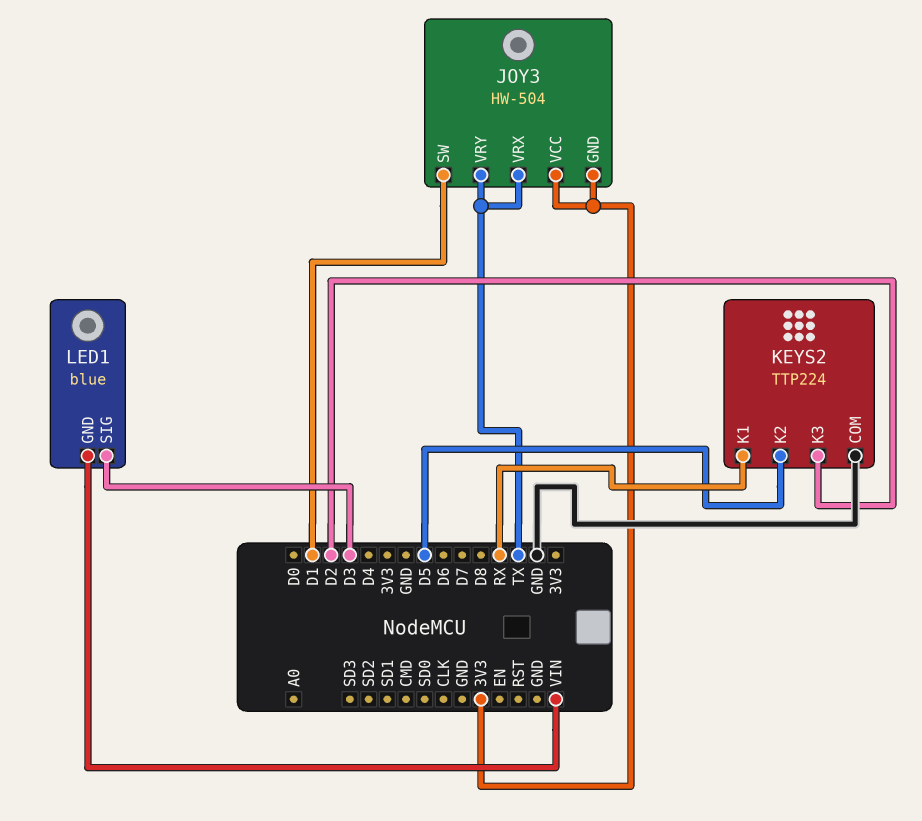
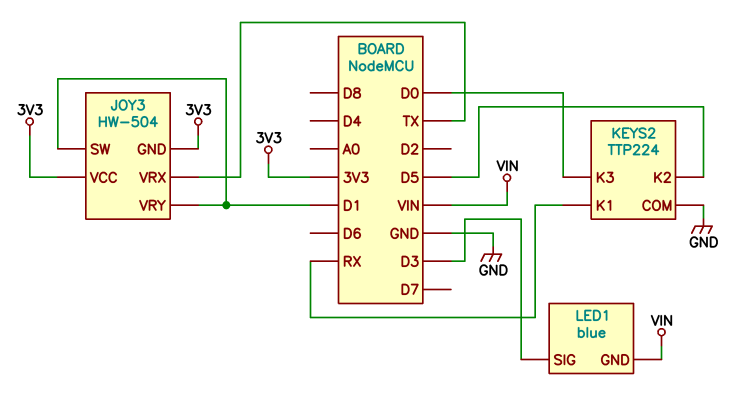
JOY3 pin VRY: TX -> D1
KEYS2 pin K3: D2 -> D0

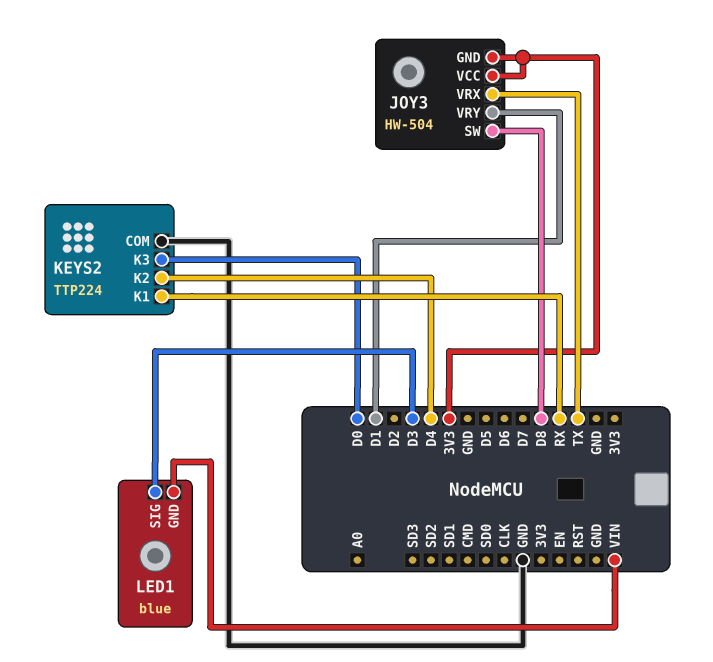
JOY3 pin SW: D1 -> D8
KEYS2 pin K2: D5 -> D4

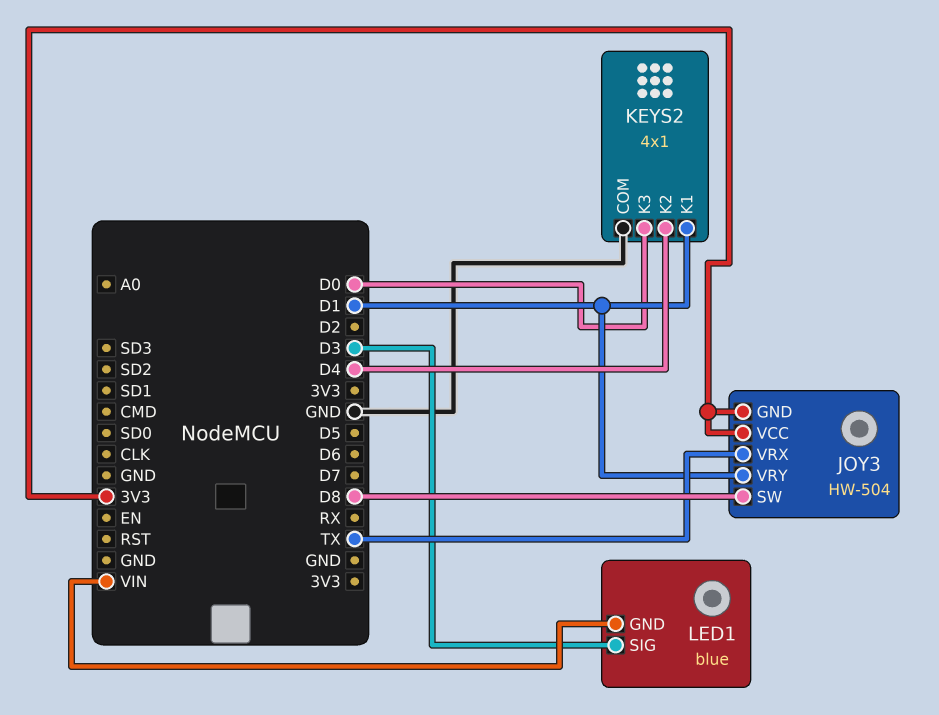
KEYS2: TTP224 -> 4x1
KEYS2 pin K1: RX -> D1

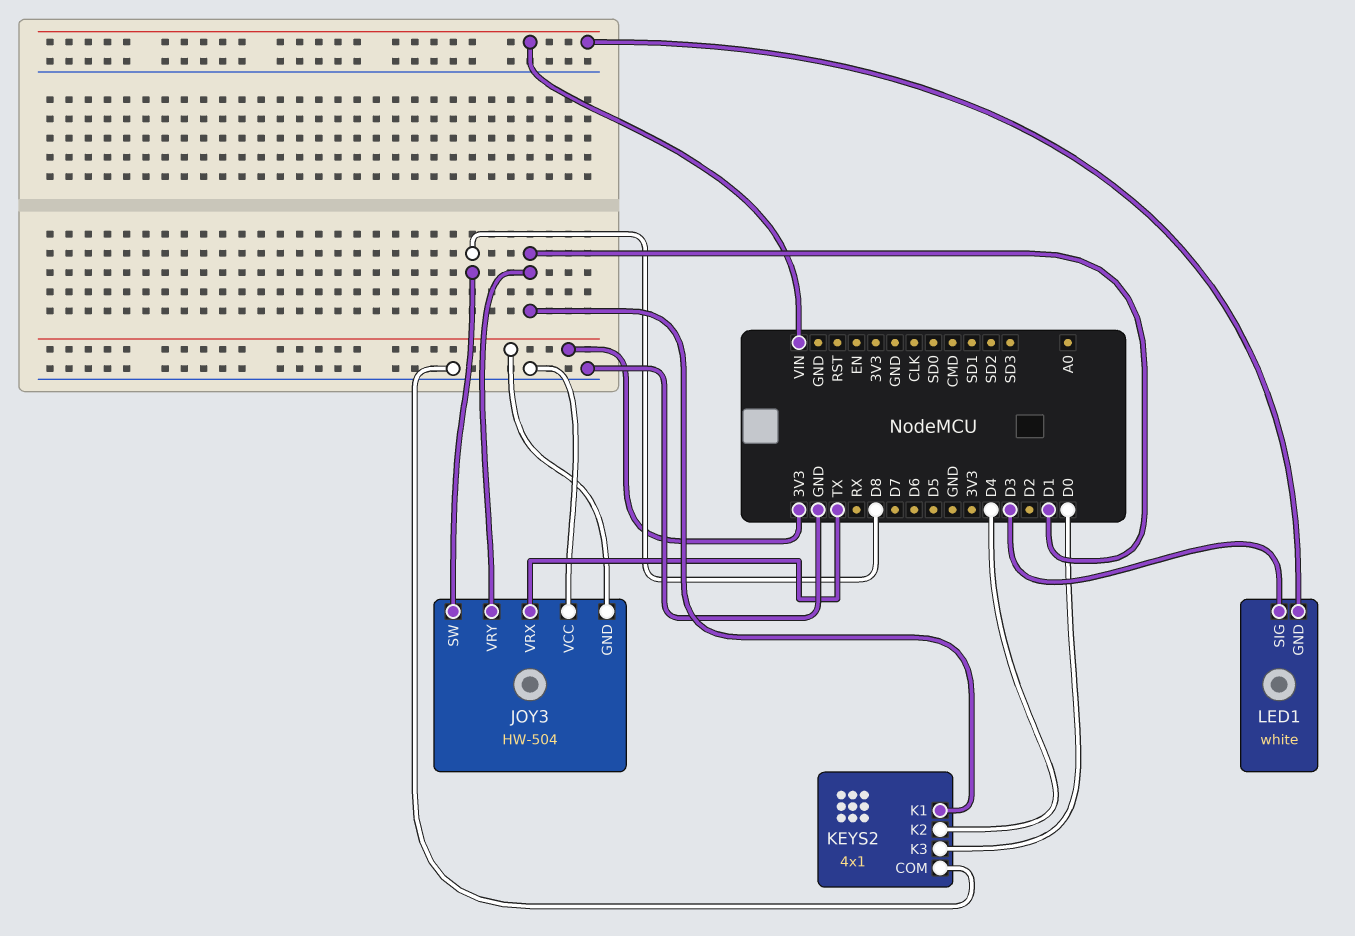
JOY3 pin VCC: 3V3 -> GND
LED1: blue -> white

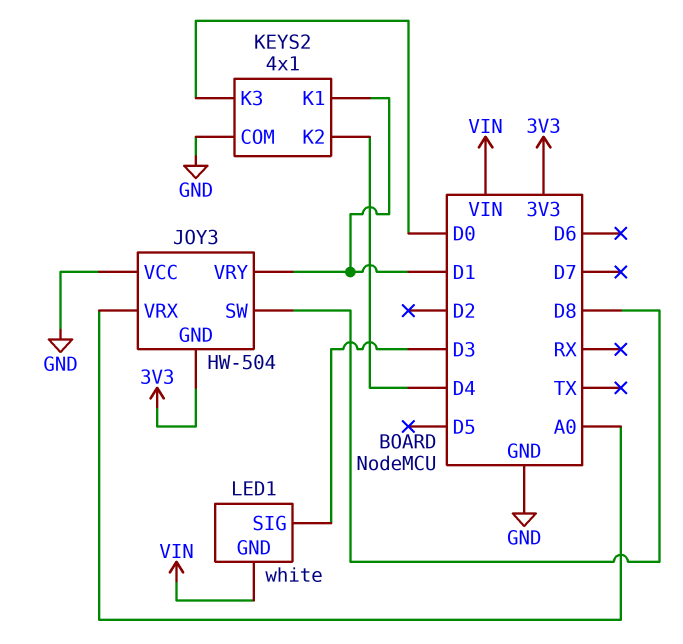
JOY3 pin VRX: TX -> A0

